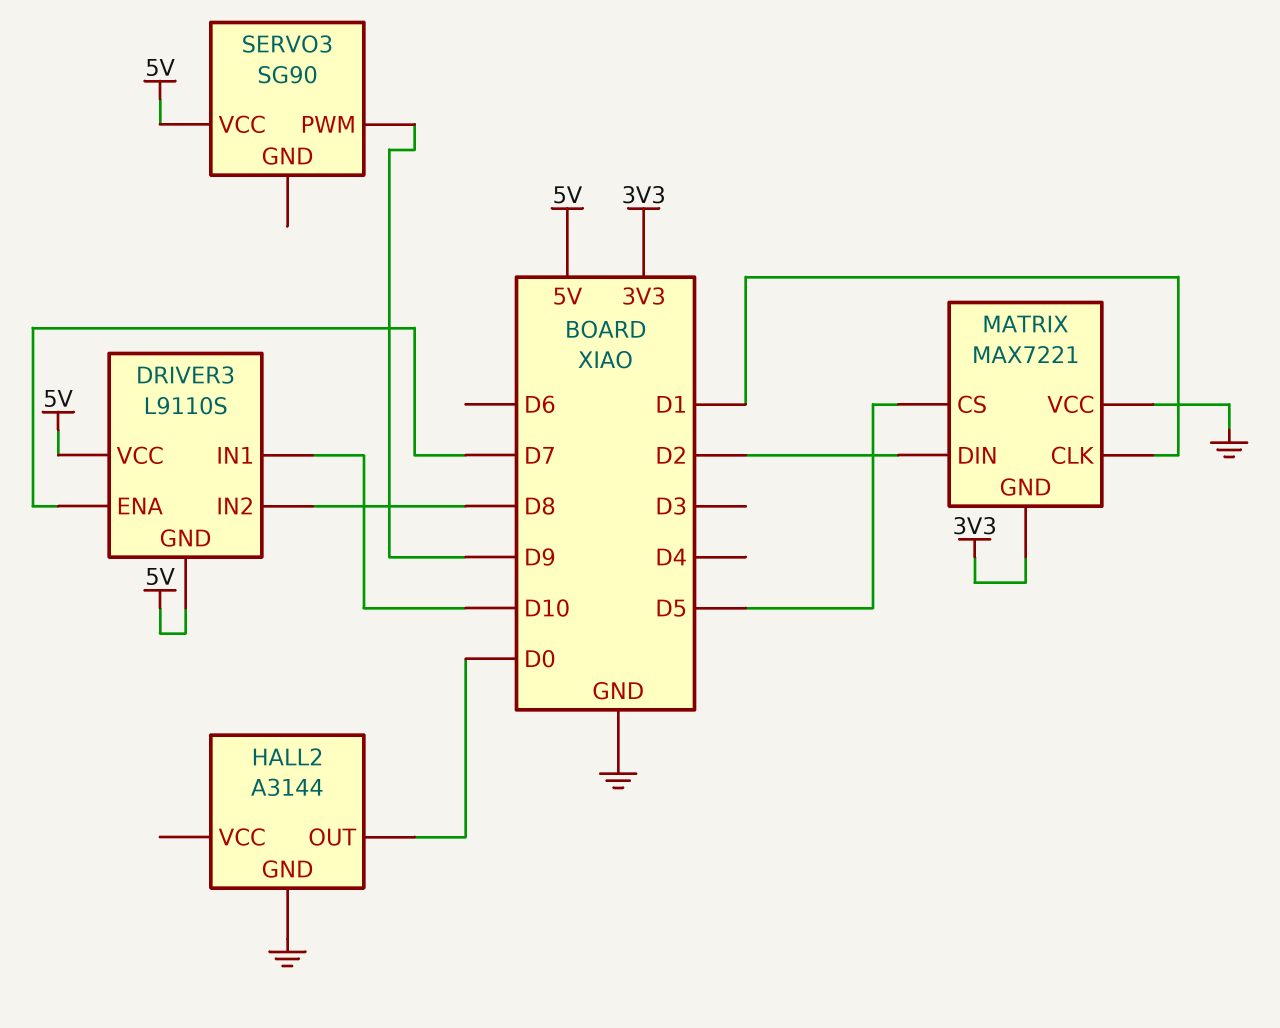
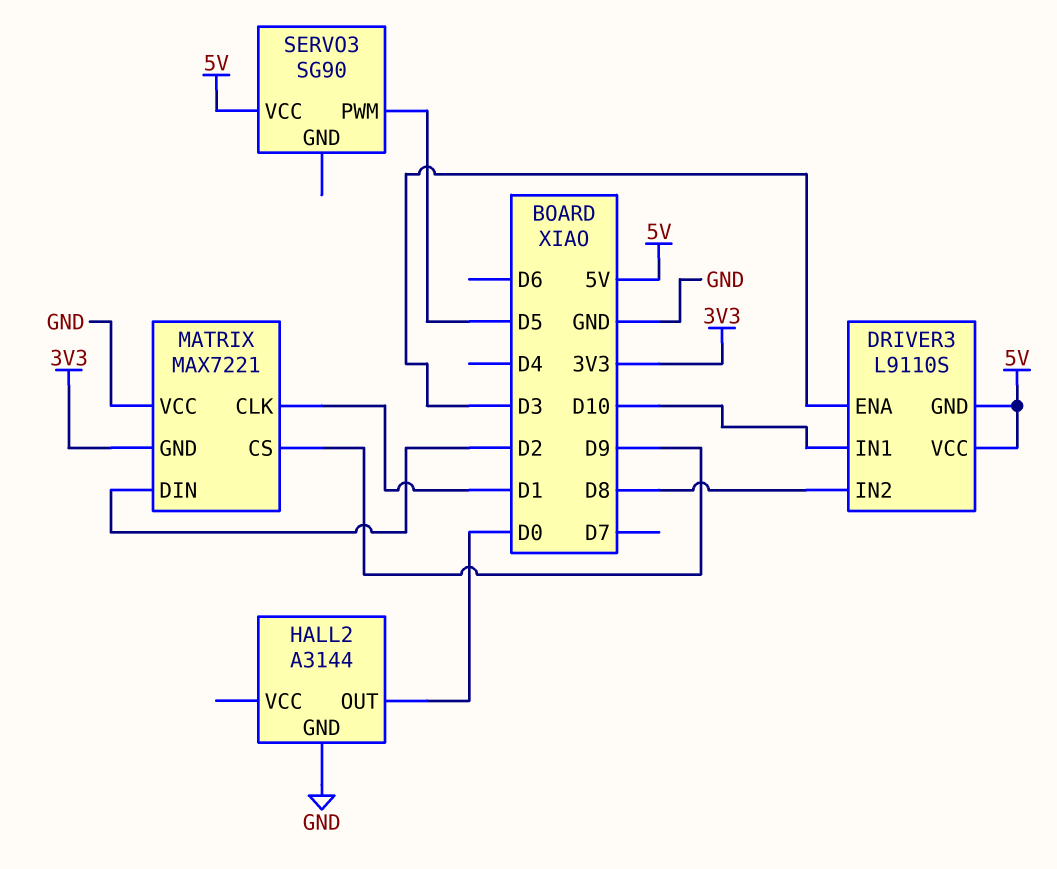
DRIVER3 pin ENA: D7 -> D3
MATRIX pin CS: D5 -> D9
SERVO3 pin PWM: D9 -> D5

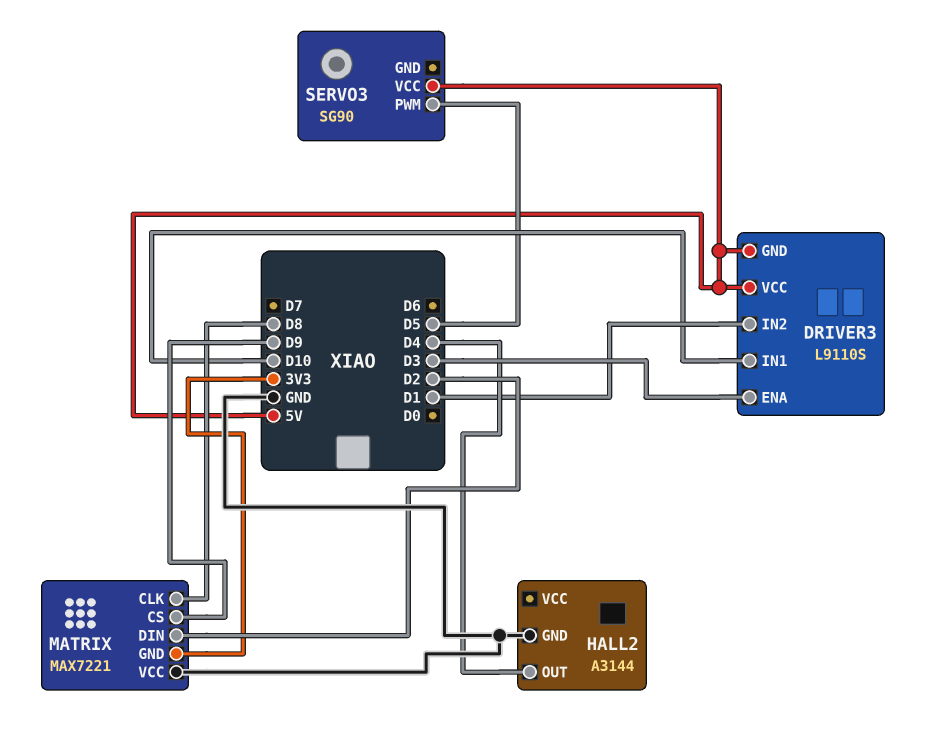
DRIVER3 pin IN2: D8 -> D1
HALL2 pin OUT: D0 -> D4
MATRIX pin CLK: D1 -> D8

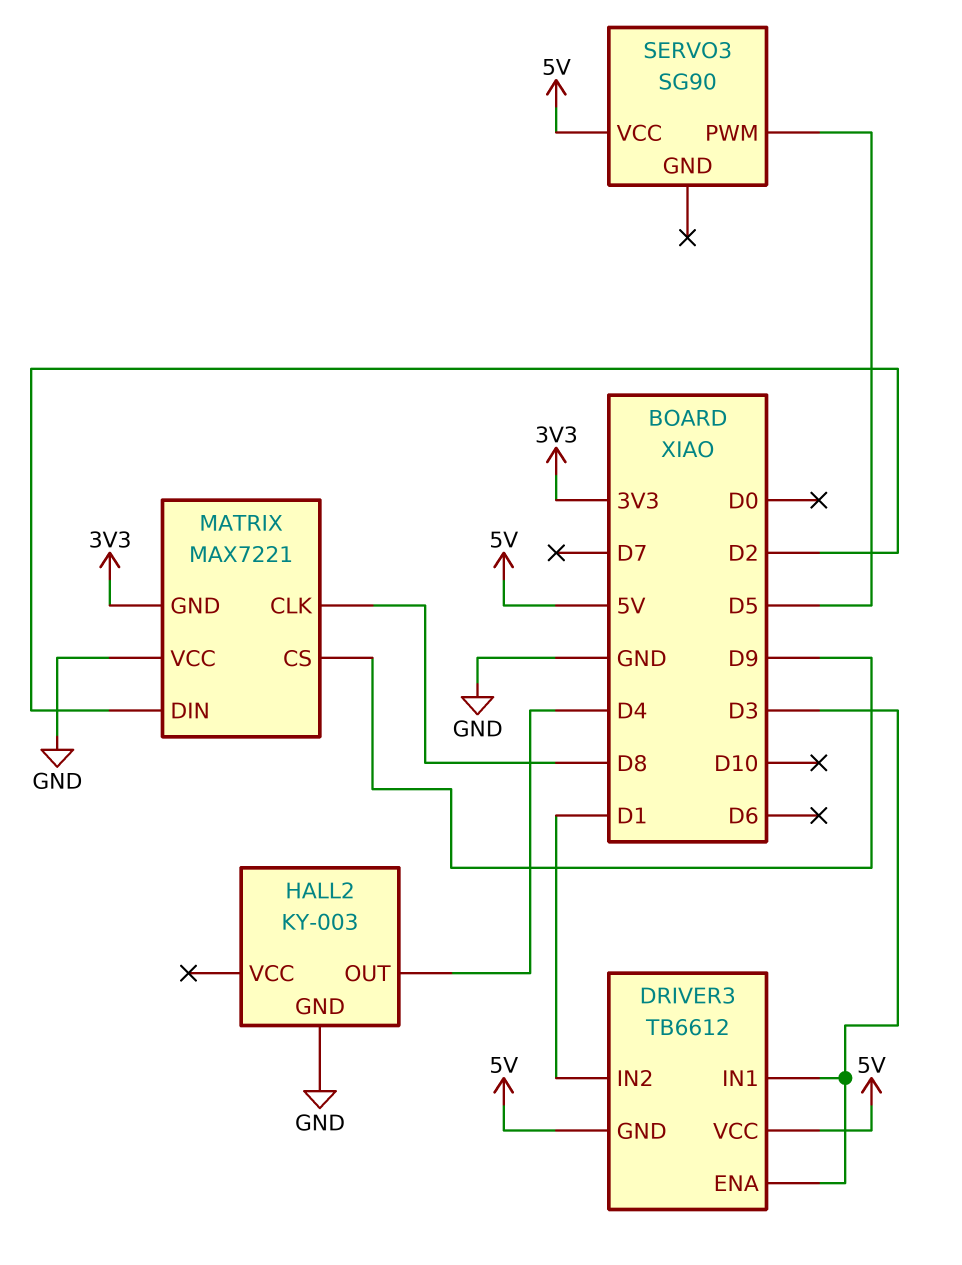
DRIVER3: L9110S -> TB6612
DRIVER3 pin IN1: D10 -> D3
HALL2: A3144 -> KY-003

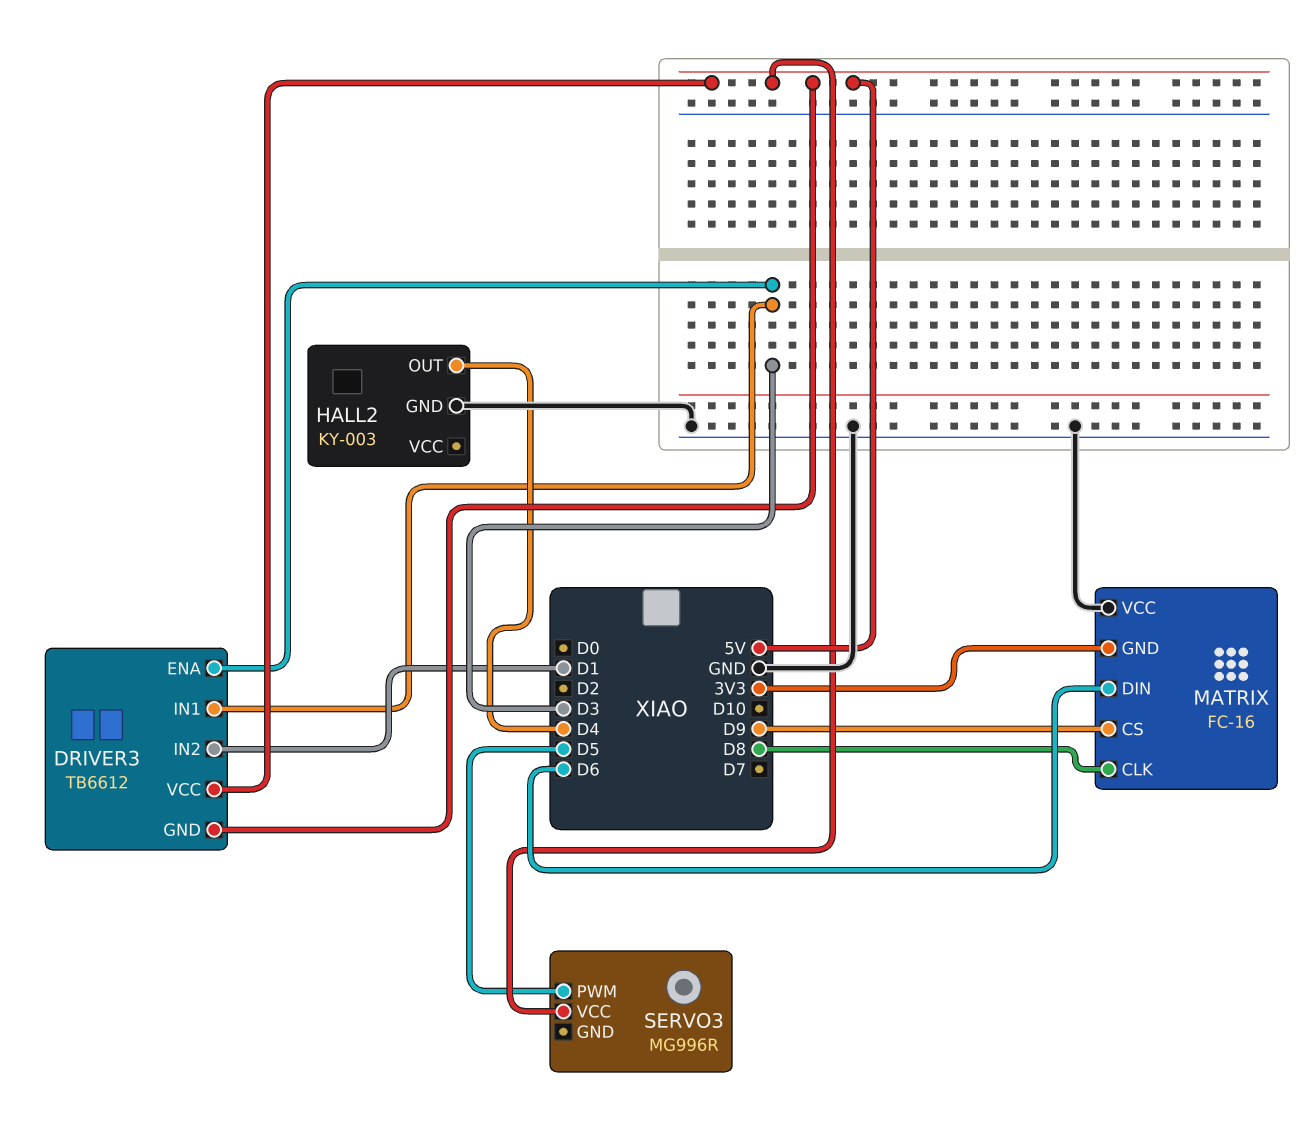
MATRIX: MAX7221 -> FC-16
MATRIX pin DIN: D2 -> D6
SERVO3: SG90 -> MG996R

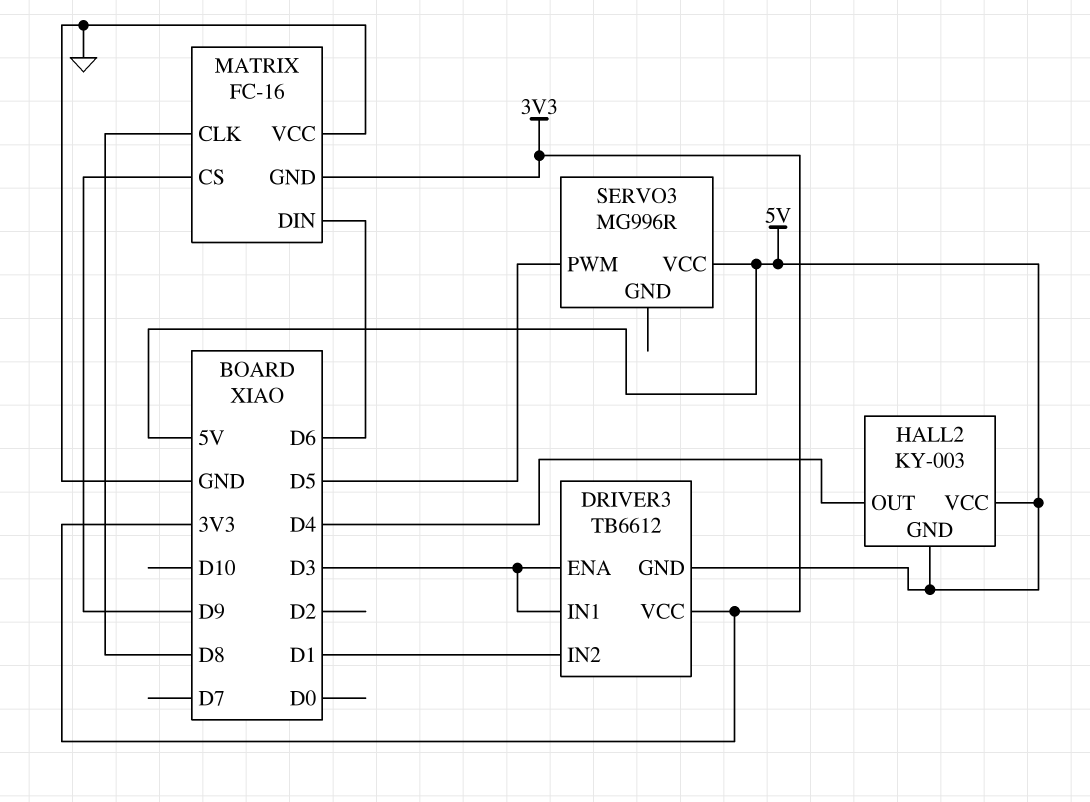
DRIVER3 pin VCC: 5V -> 3V3
HALL2 pin GND: GND -> 5V
HALL2 pin VCC: none -> 5V

